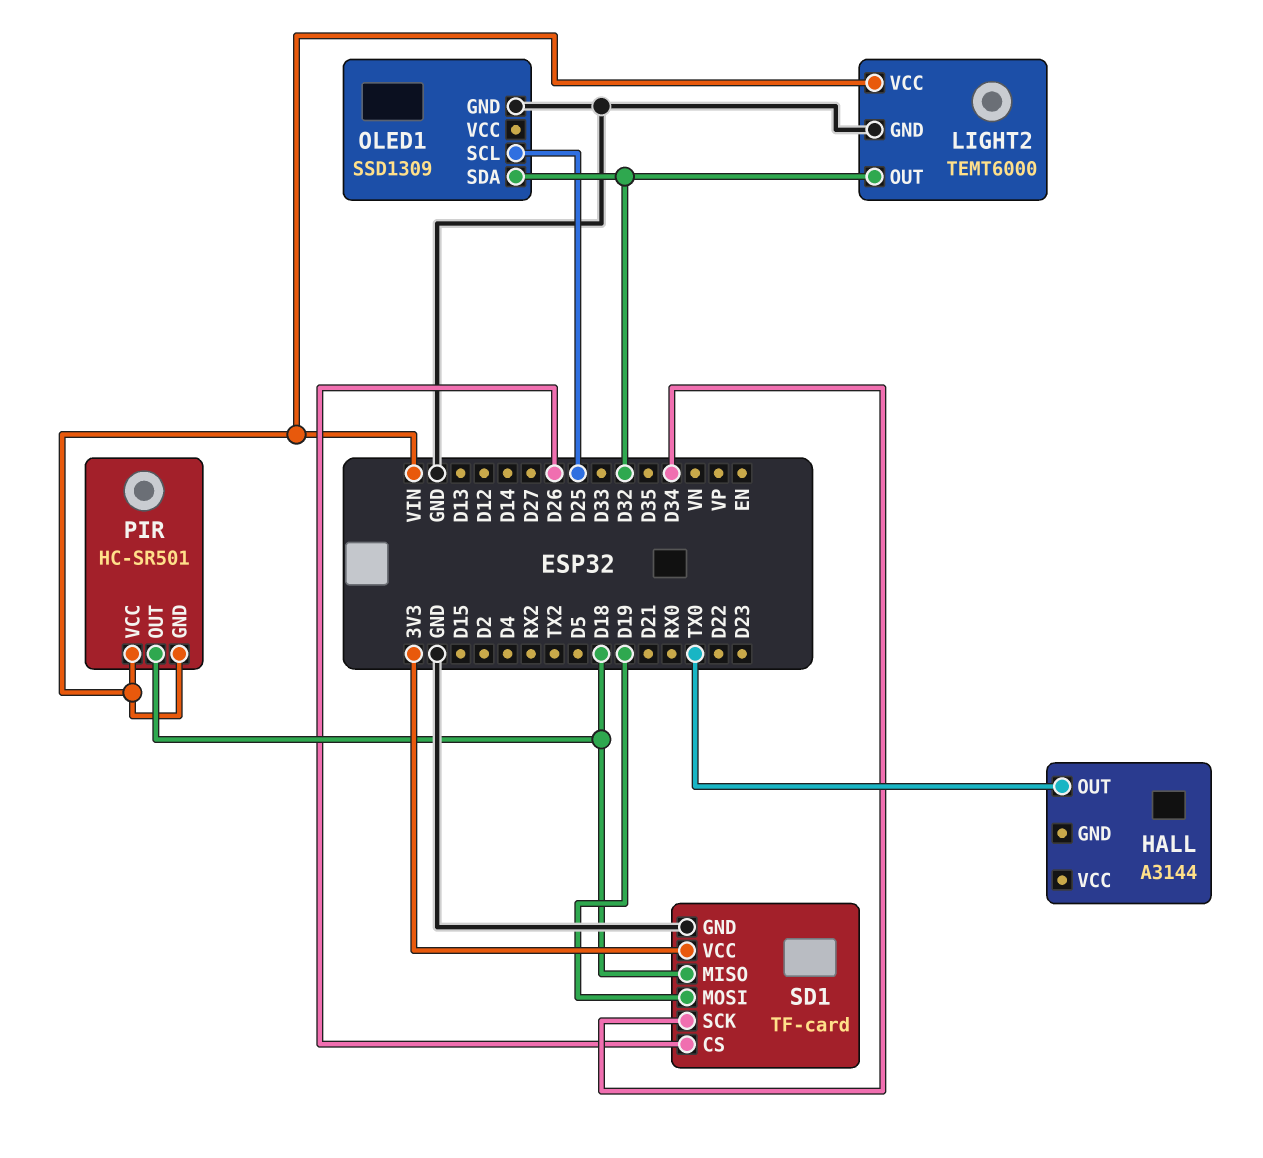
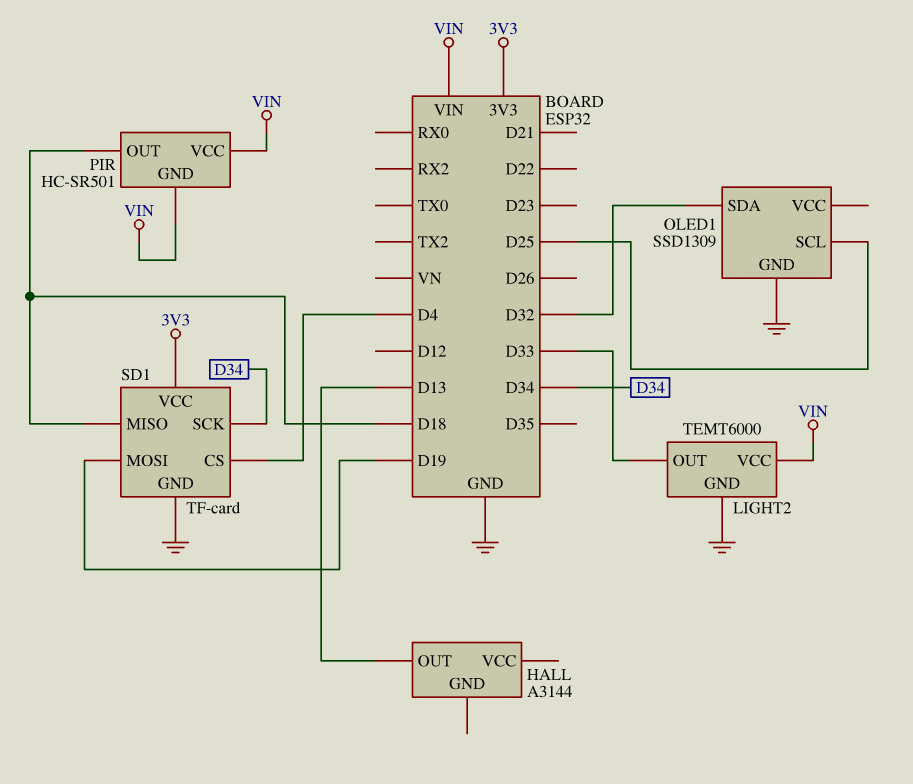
HALL pin OUT: TX0 -> D13
LIGHT2 pin OUT: D32 -> D33
SD1 pin CS: D26 -> D4

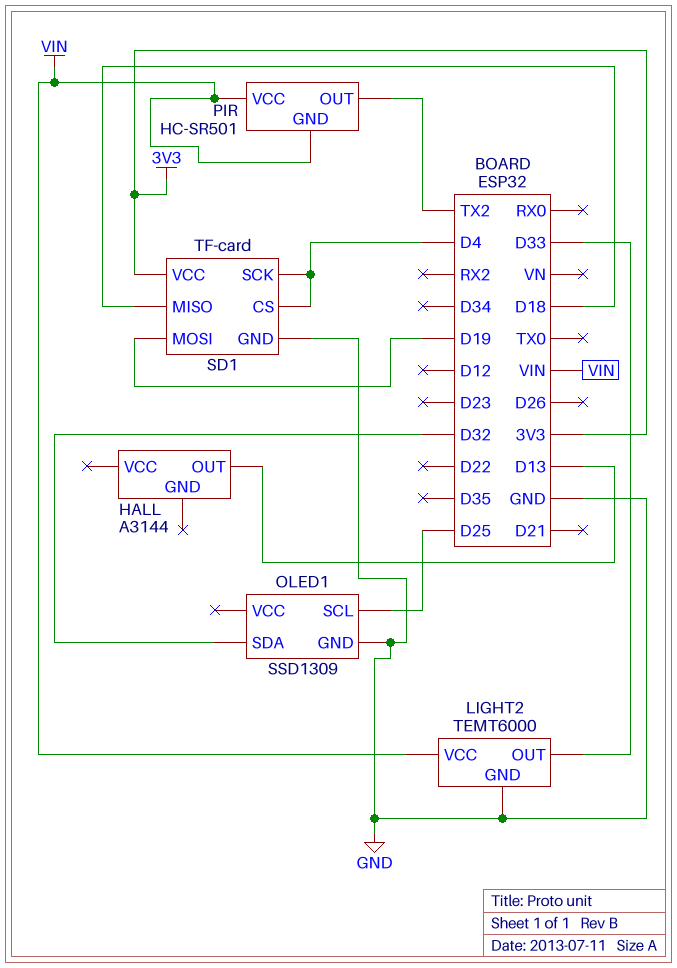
PIR pin OUT: D18 -> TX2
SD1 pin SCK: D34 -> D4

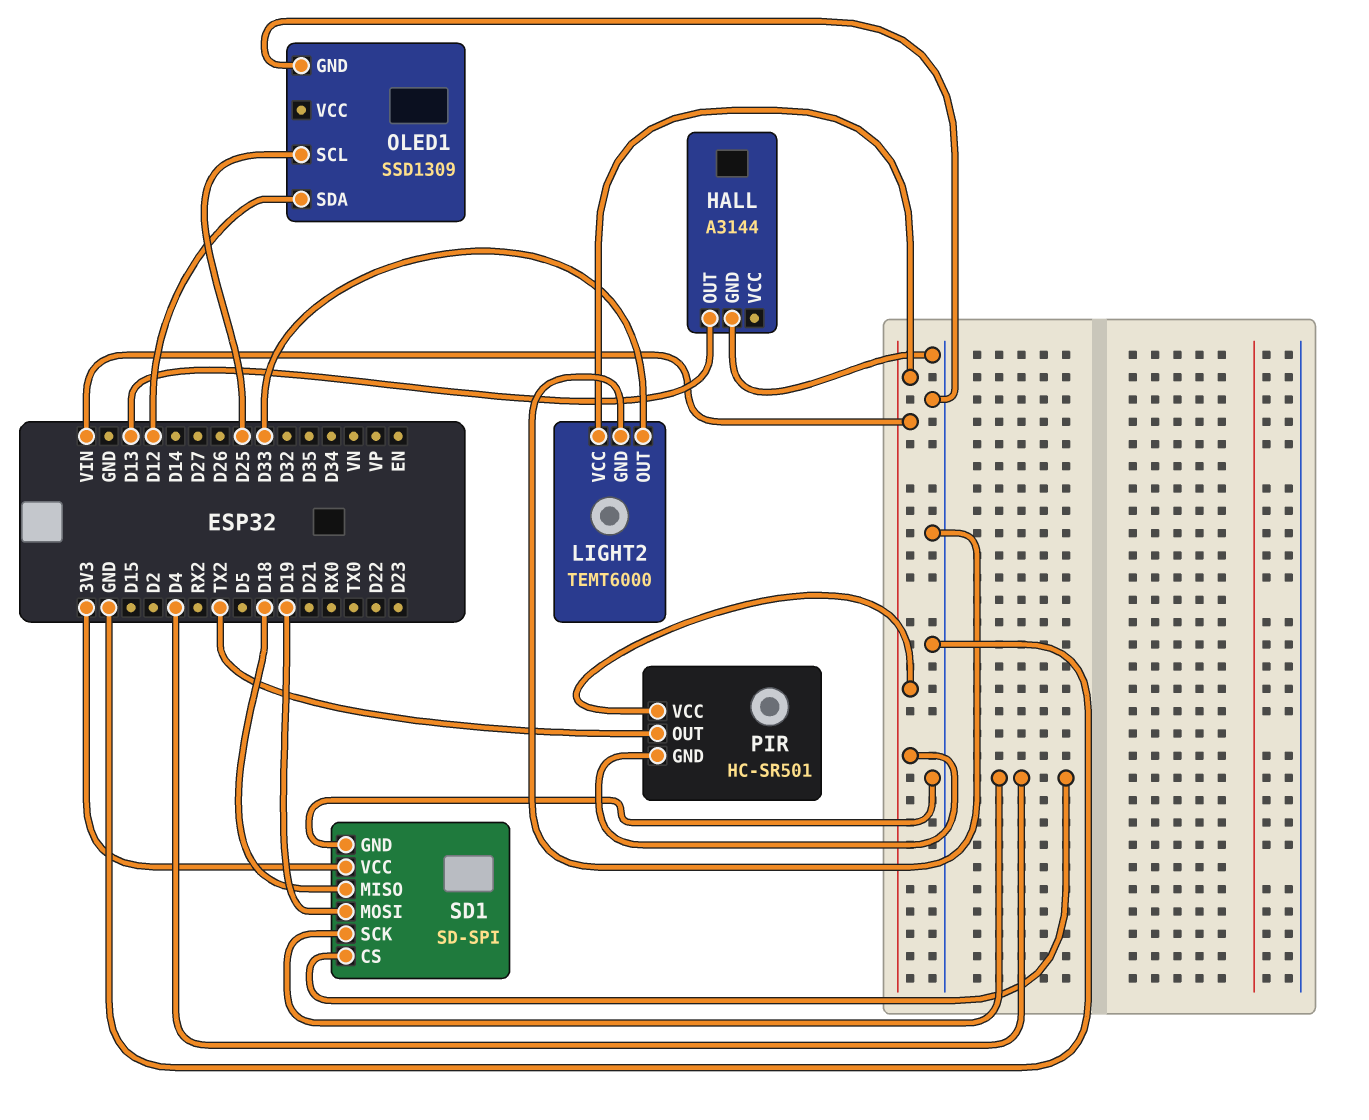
HALL pin GND: none -> GND
OLED1 pin SDA: D32 -> D12
SD1: TF-card -> SD-SPI

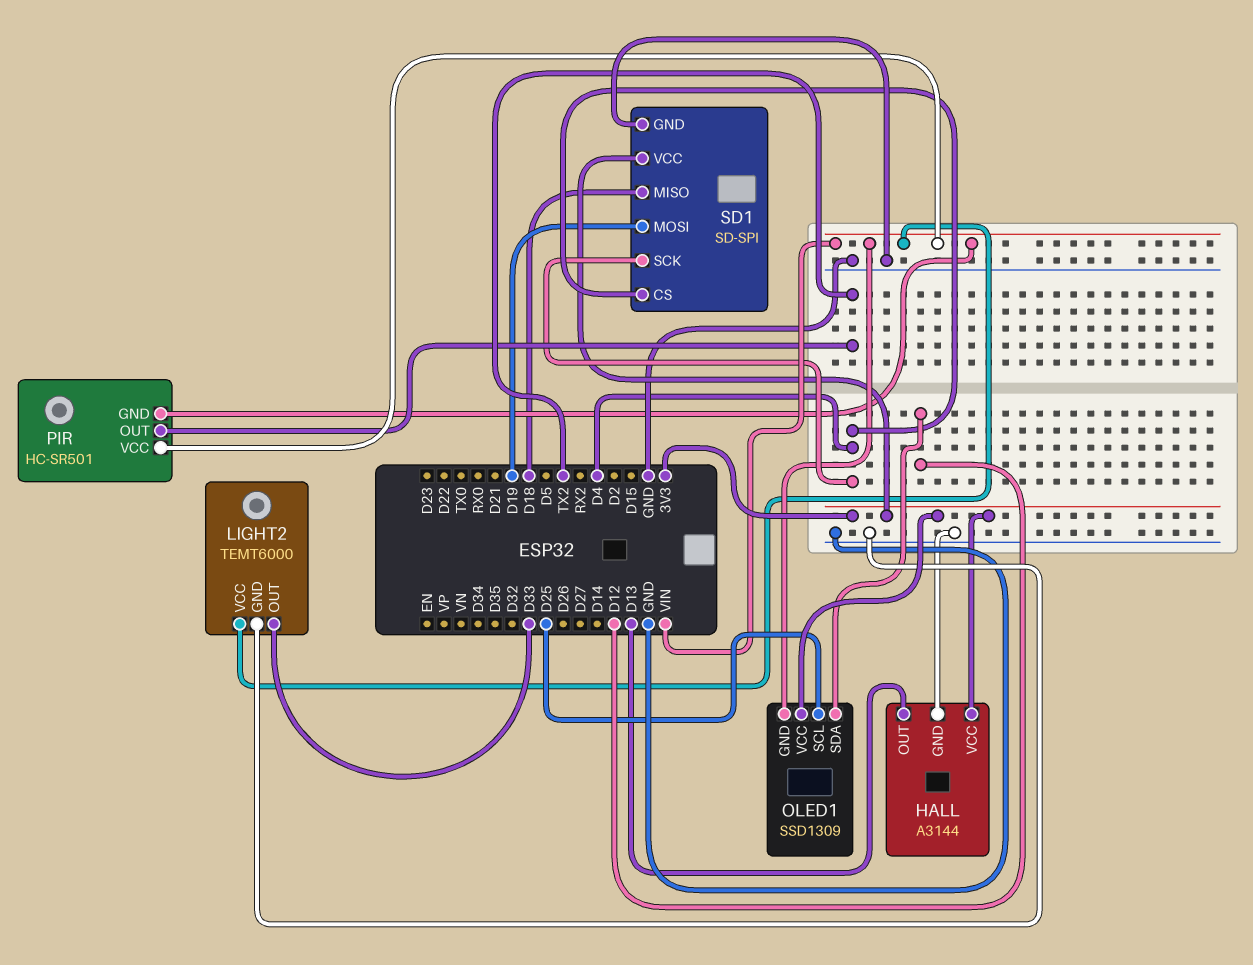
HALL pin VCC: none -> 3V3
OLED1 pin GND: GND -> VIN
OLED1 pin VCC: none -> 3V3

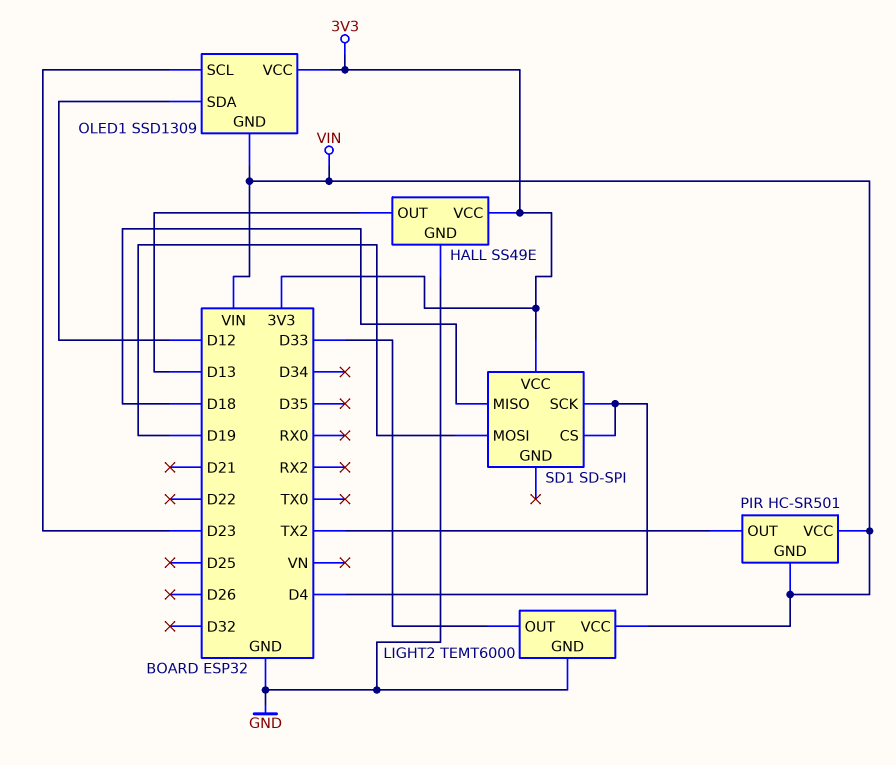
HALL: A3144 -> SS49E
OLED1 pin SCL: D25 -> D23
SD1 pin GND: GND -> none

